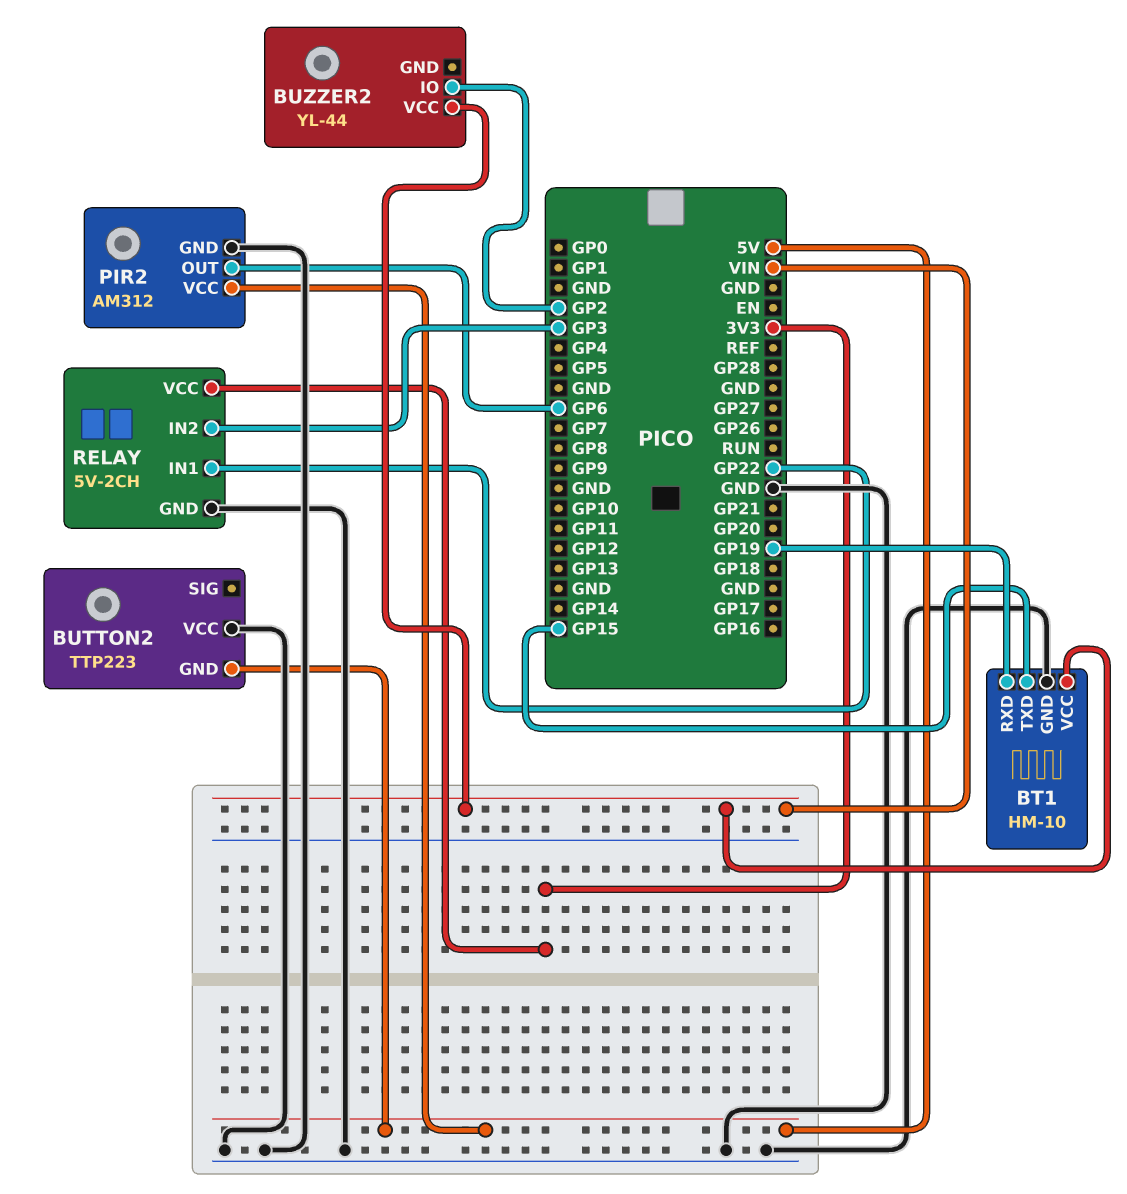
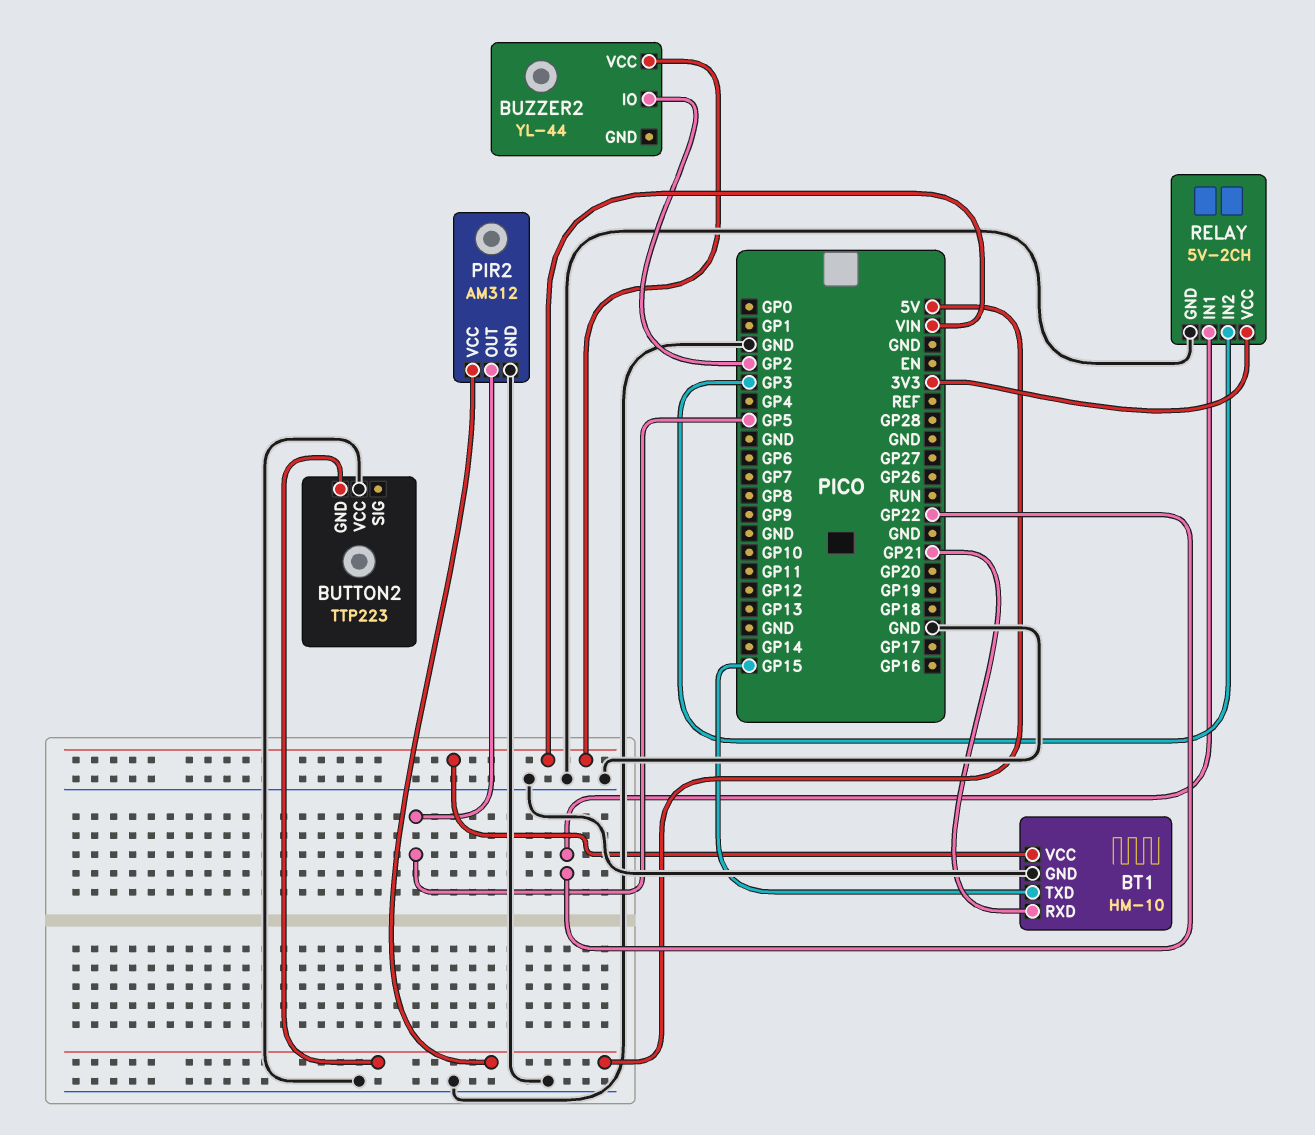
BT1 pin RXD: GP19 -> GP21
PIR2 pin OUT: GP6 -> GP5

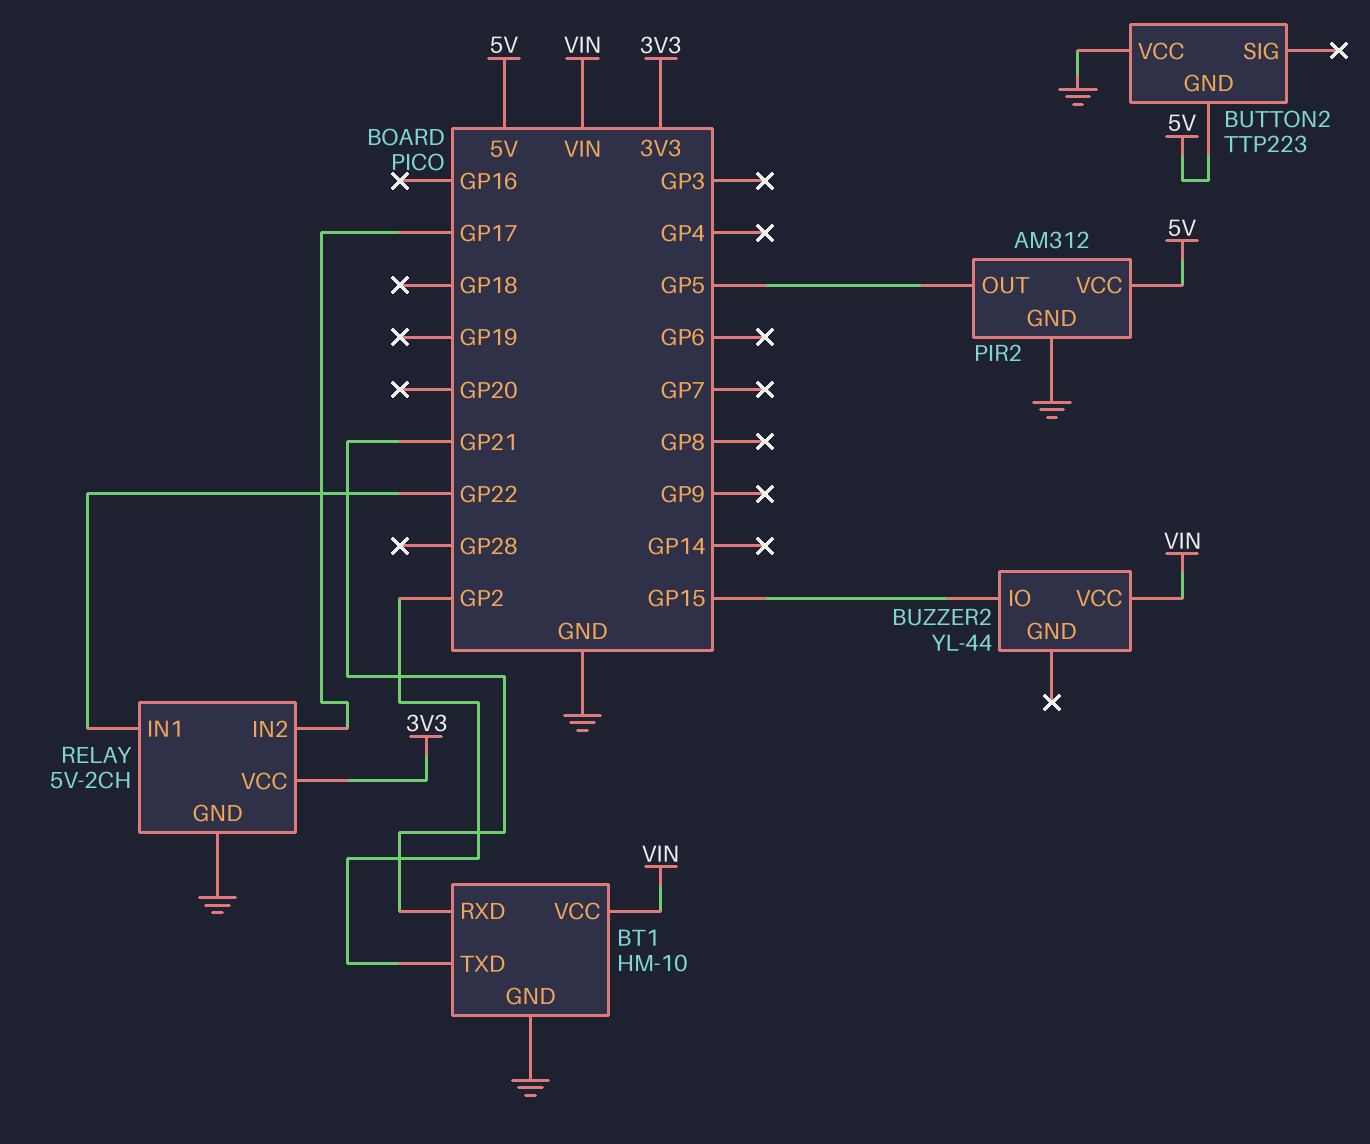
BT1 pin TXD: GP15 -> GP2
BUZZER2 pin IO: GP2 -> GP15
RELAY pin IN2: GP3 -> GP17

